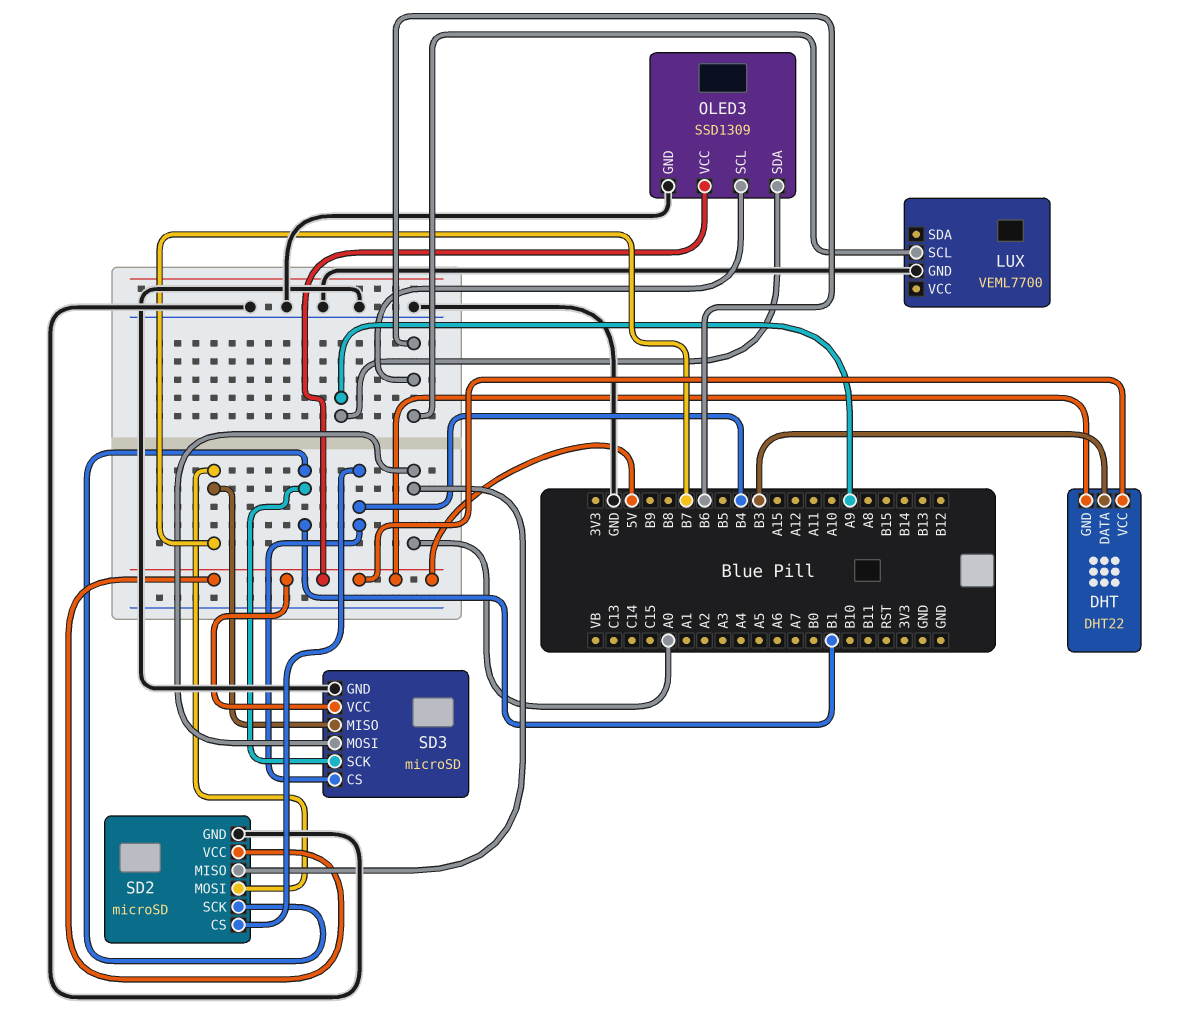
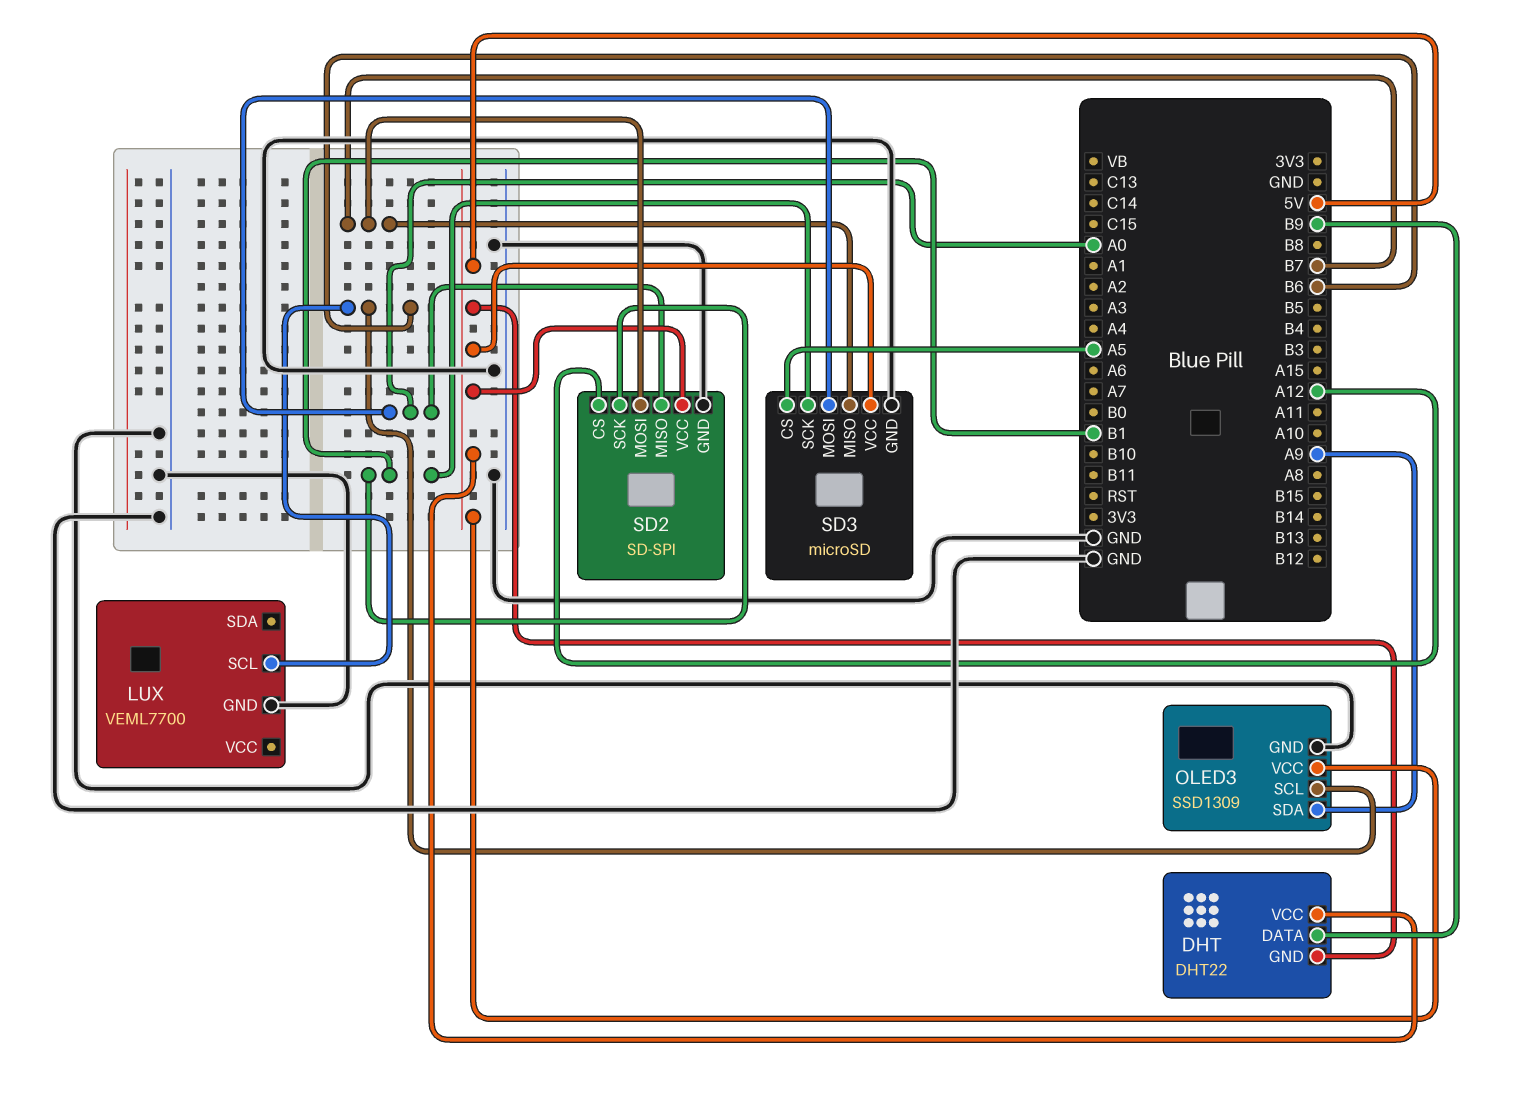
DHT pin DATA: B3 -> B9
SD2: microSD -> SD-SPI
SD2 pin CS: B4 -> A12
SD3 pin CS: B4 -> A5

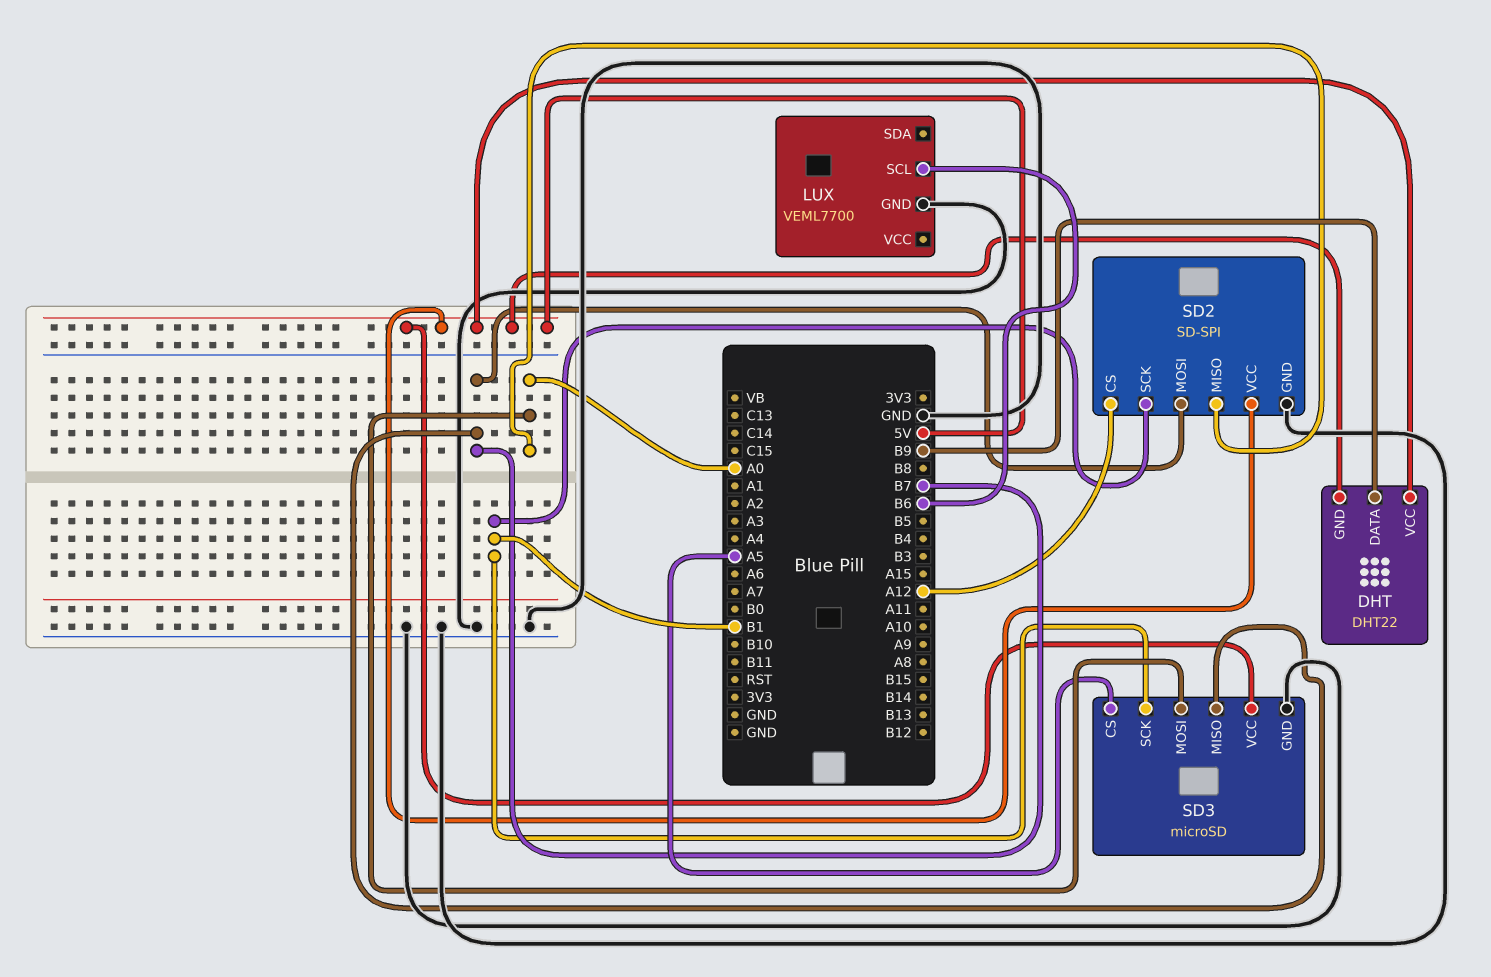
OLED3: SSD1309 -> none
OLED3 pin GND: GND -> none
OLED3 pin SCL: B6 -> none
OLED3 pin SDA: A9 -> none
OLED3 pin VCC: 5V -> none

